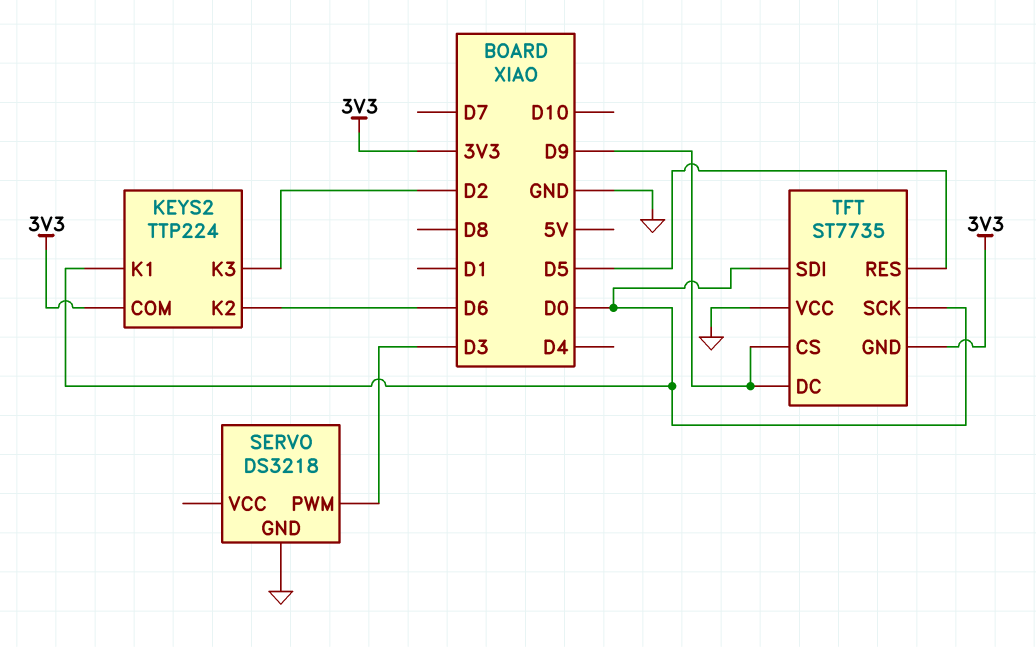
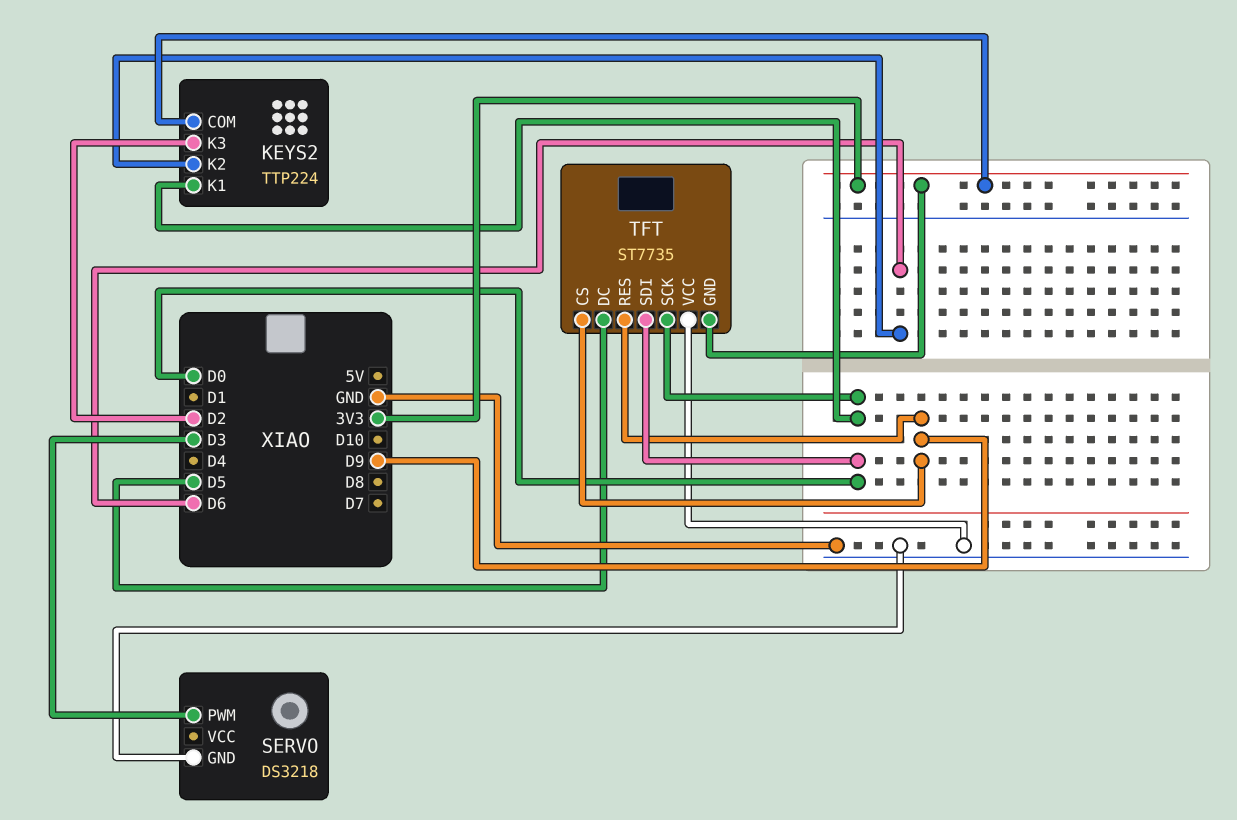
TFT pin DC: D9 -> D5
TFT pin RES: D5 -> D9

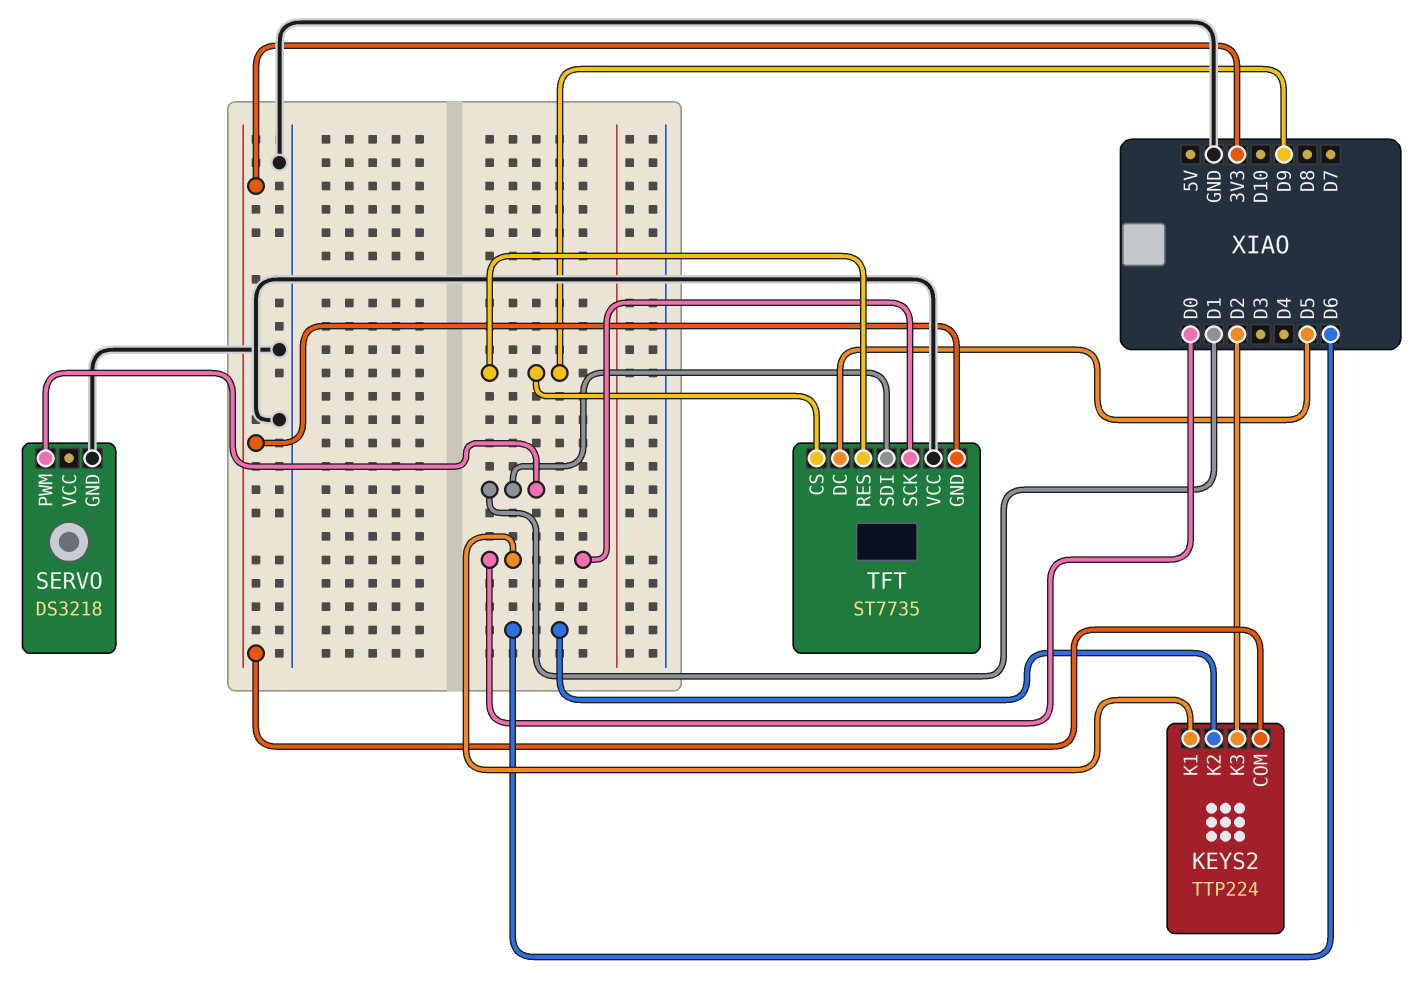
SERVO pin PWM: D3 -> D1
TFT pin SDI: D0 -> D1

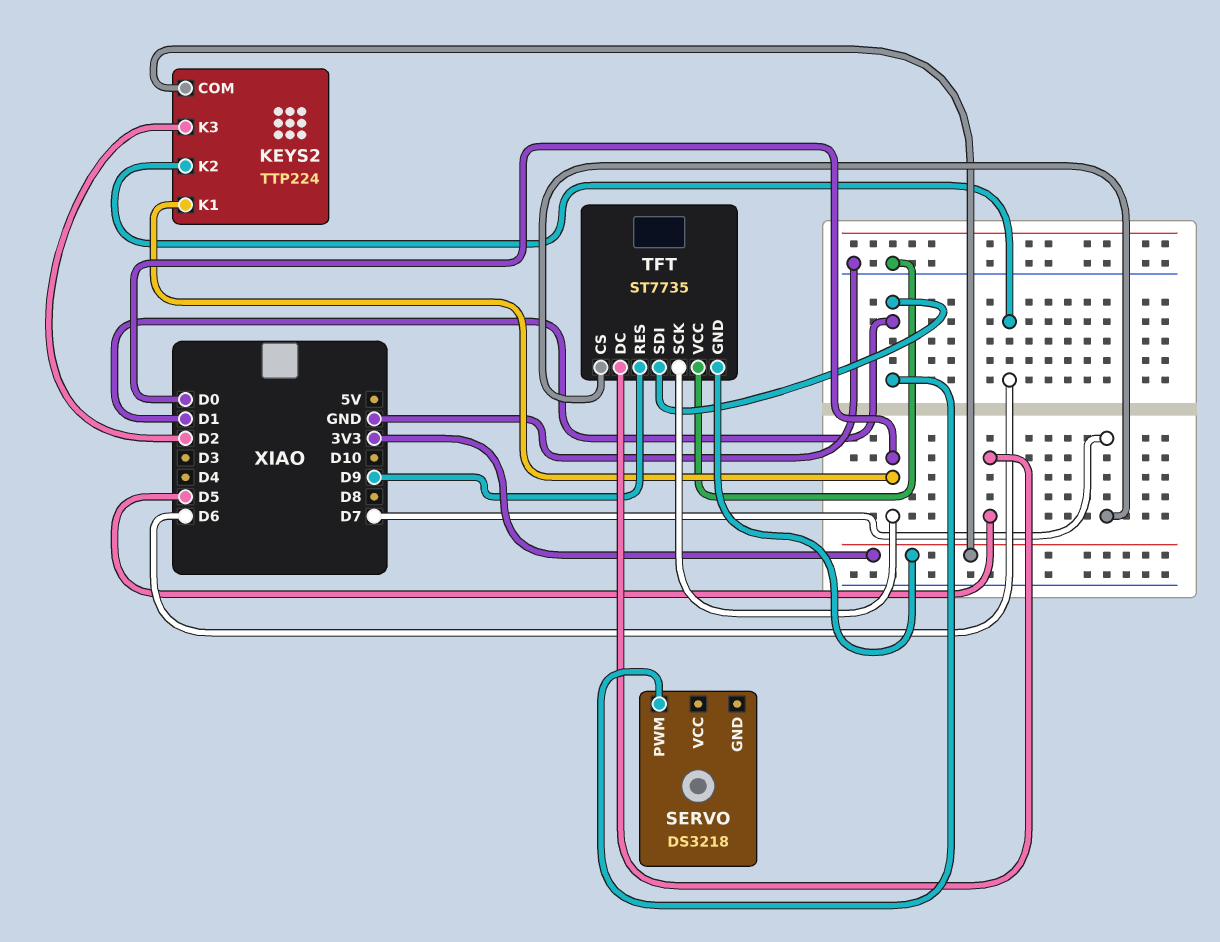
SERVO pin GND: GND -> none
TFT pin CS: D9 -> D7

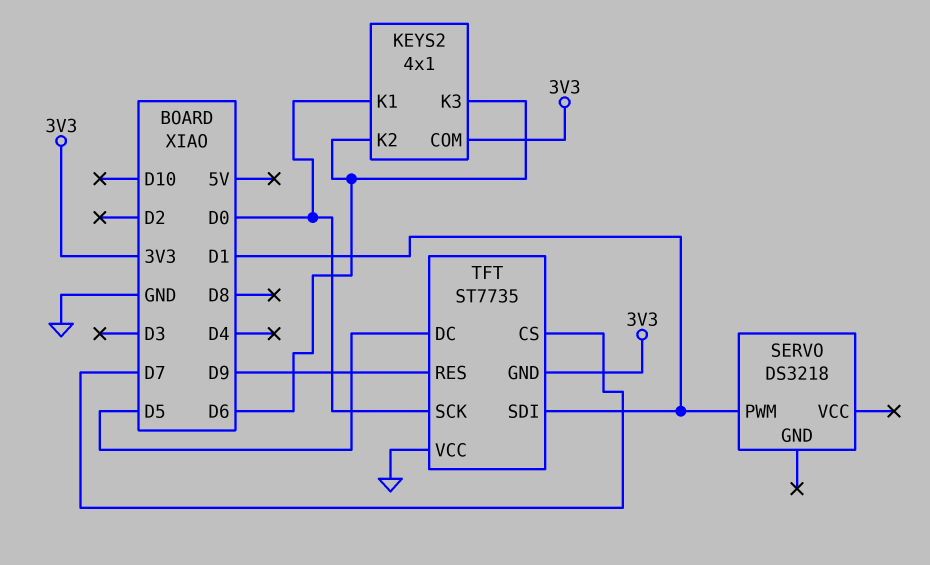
KEYS2: TTP224 -> 4x1
KEYS2 pin K3: D2 -> D6

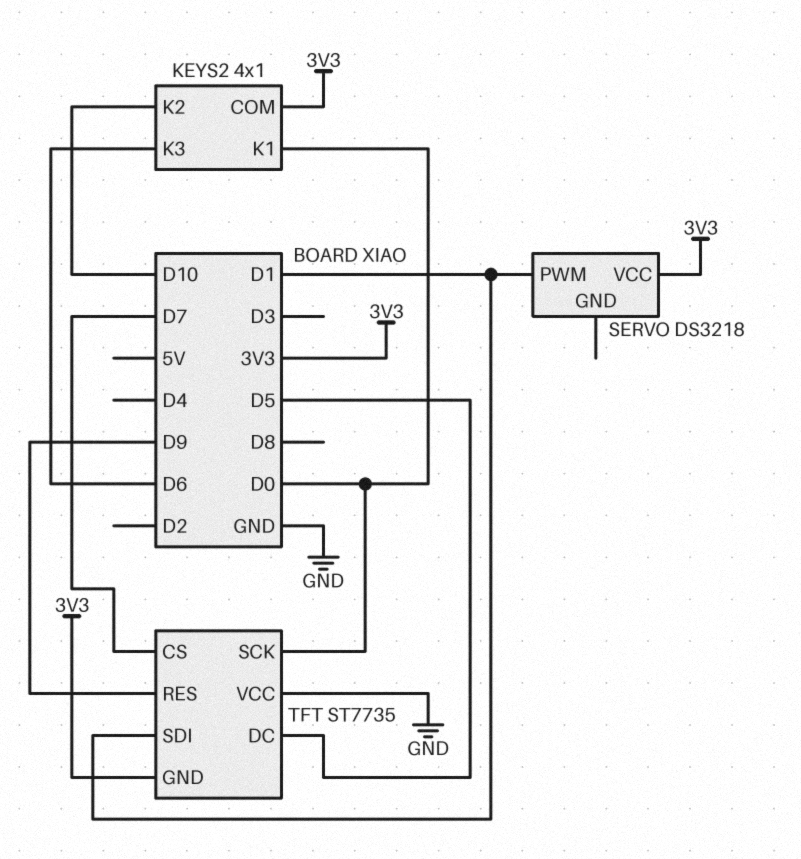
KEYS2 pin K2: D6 -> D10
SERVO pin VCC: none -> 3V3

